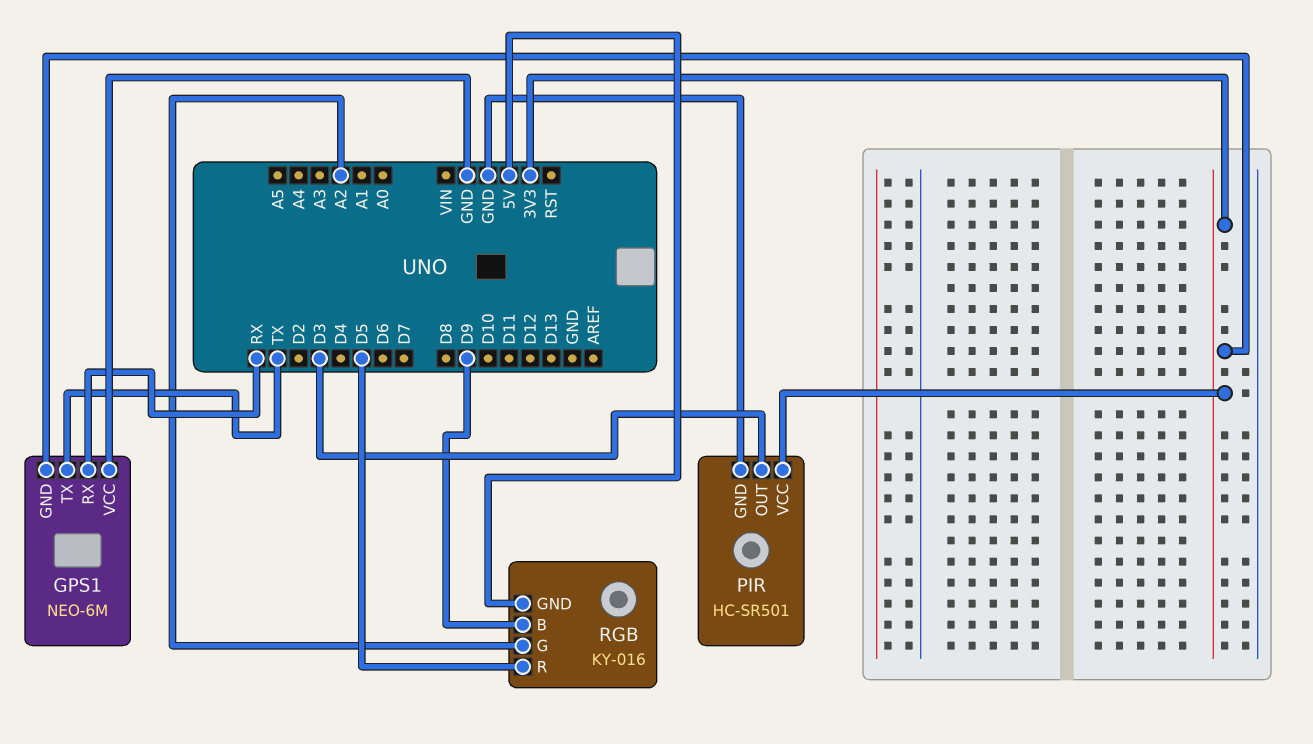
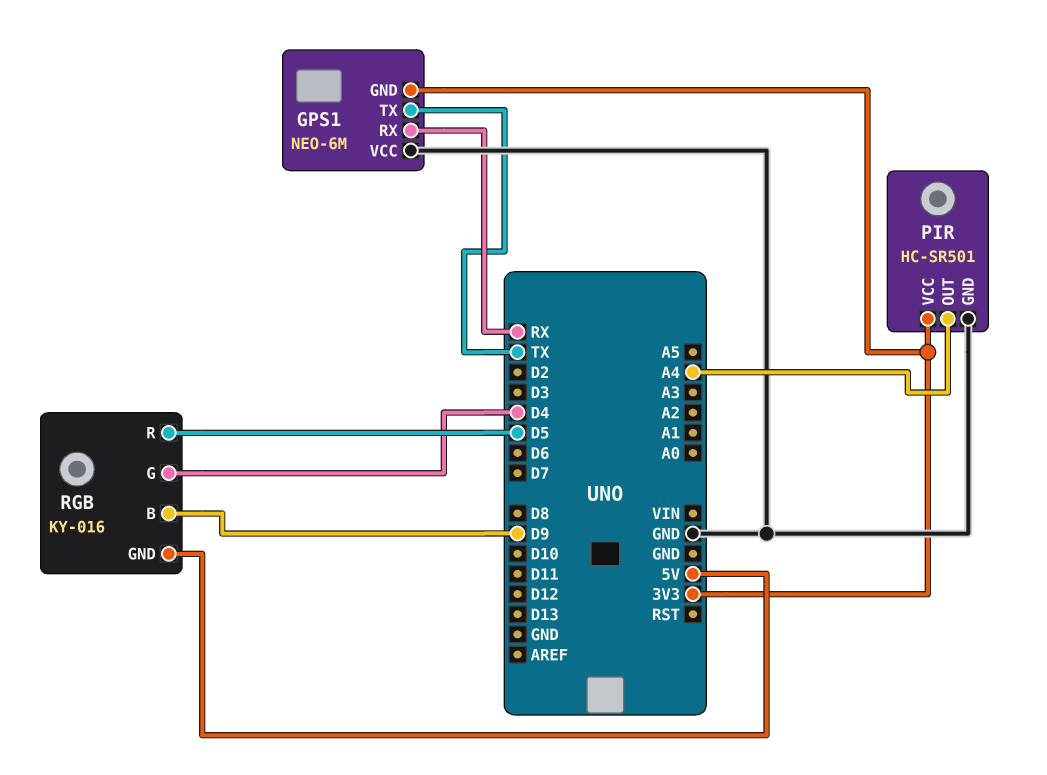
PIR pin OUT: D3 -> A4
RGB pin G: A2 -> D4

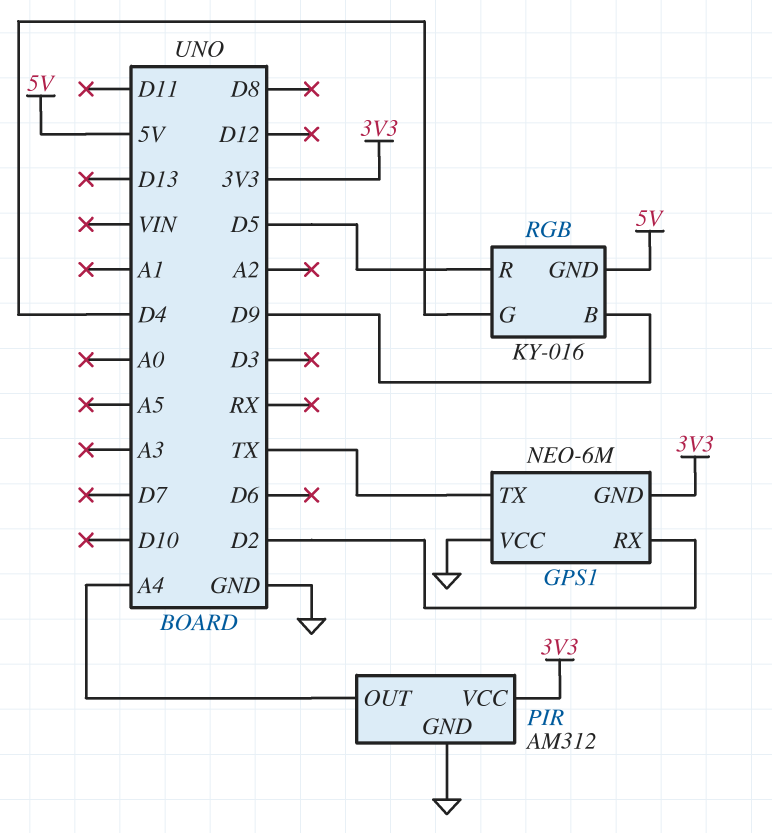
GPS1 pin RX: RX -> D2
PIR: HC-SR501 -> AM312

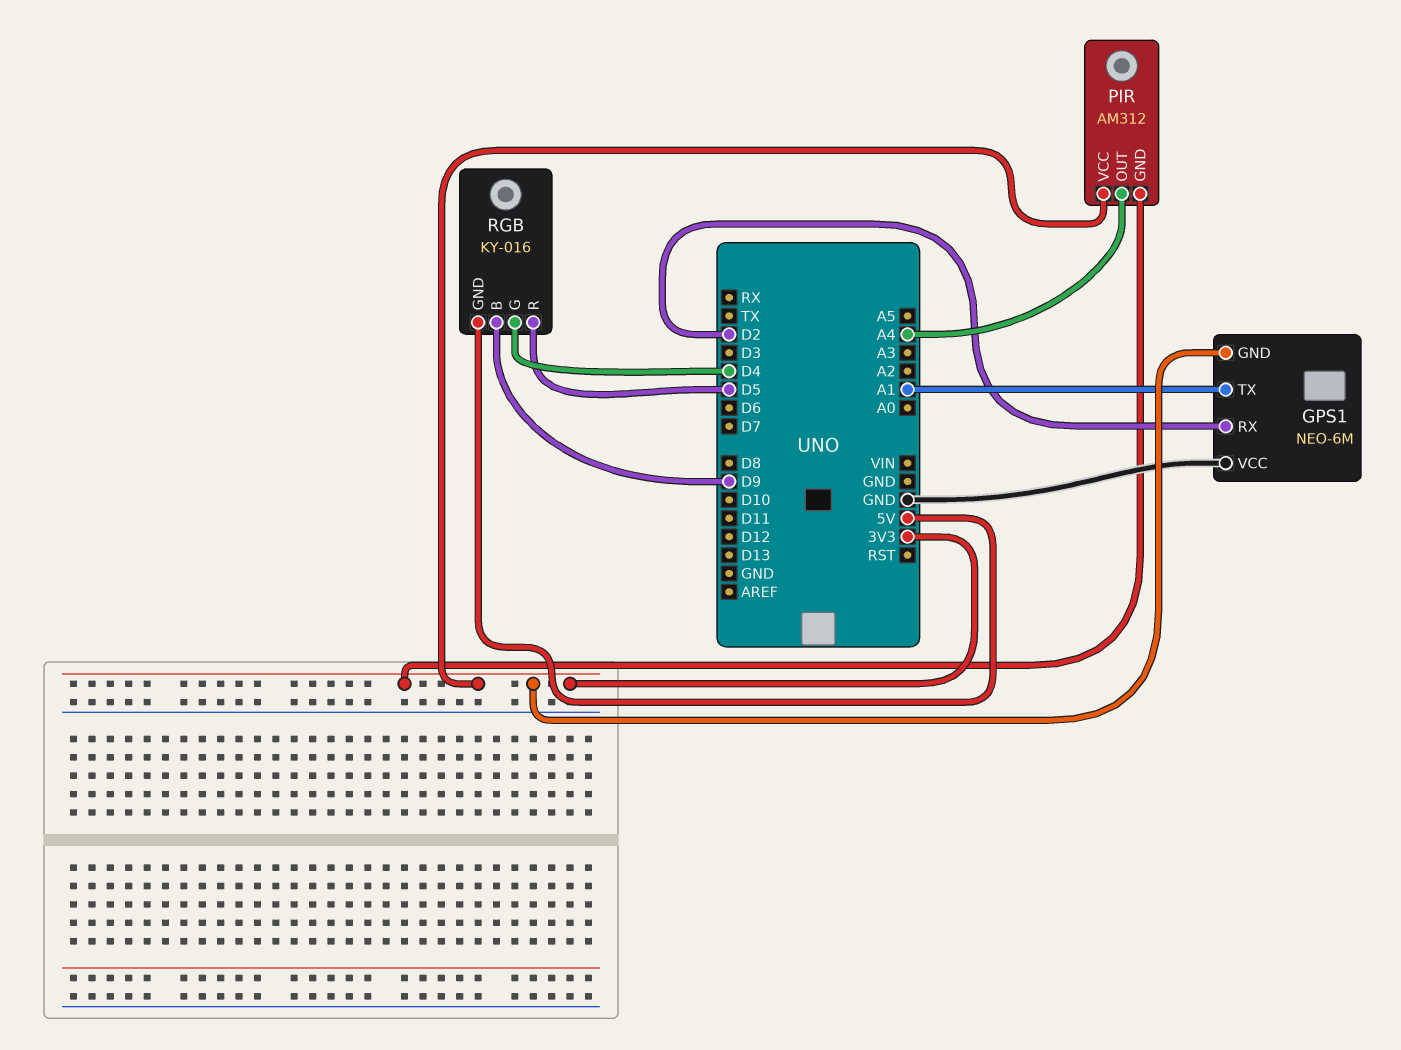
GPS1 pin TX: TX -> A1
PIR pin GND: GND -> 3V3

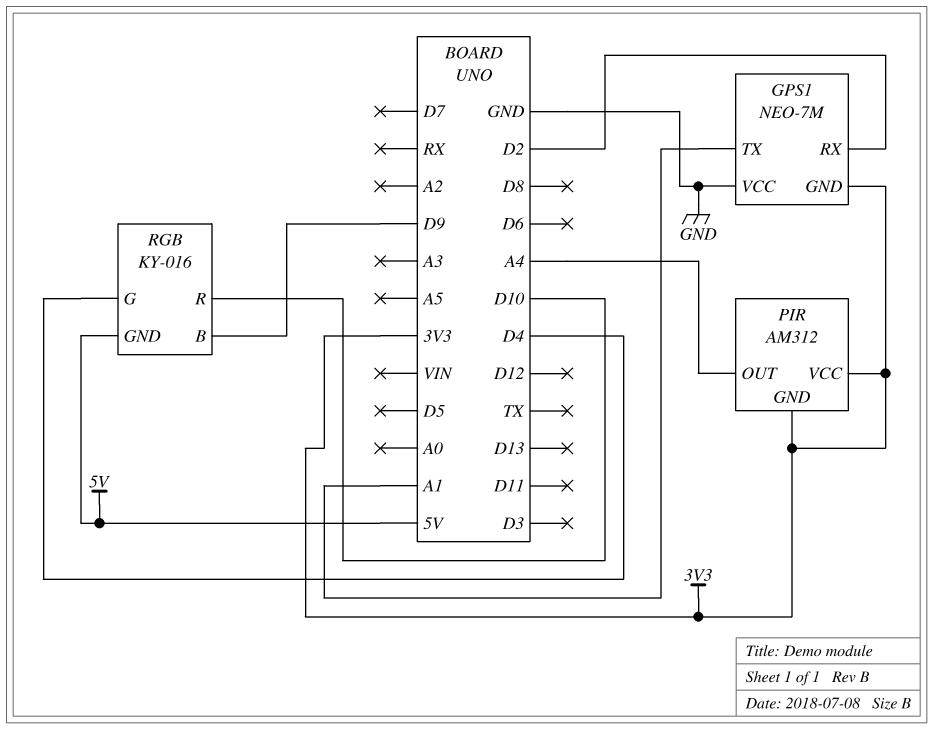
GPS1: NEO-6M -> NEO-7M
RGB pin R: D5 -> D10

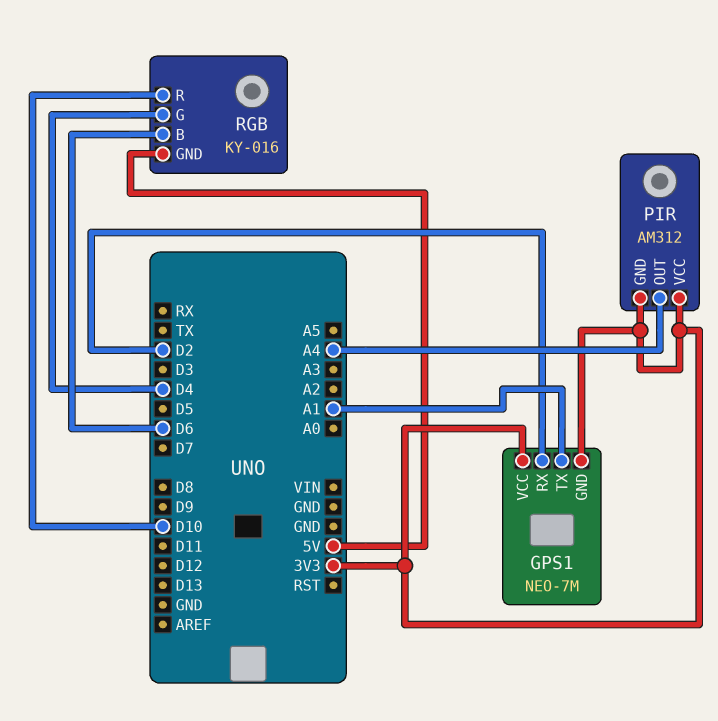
GPS1 pin VCC: GND -> 3V3
RGB pin B: D9 -> D6

